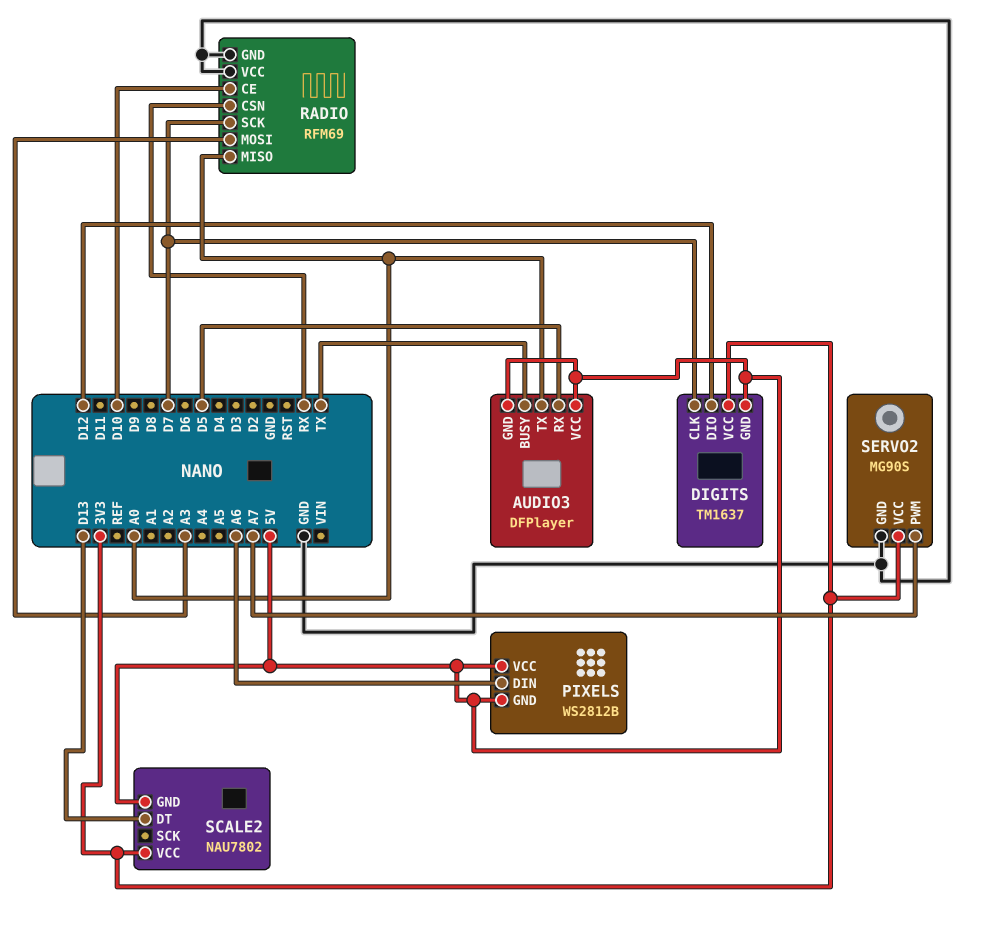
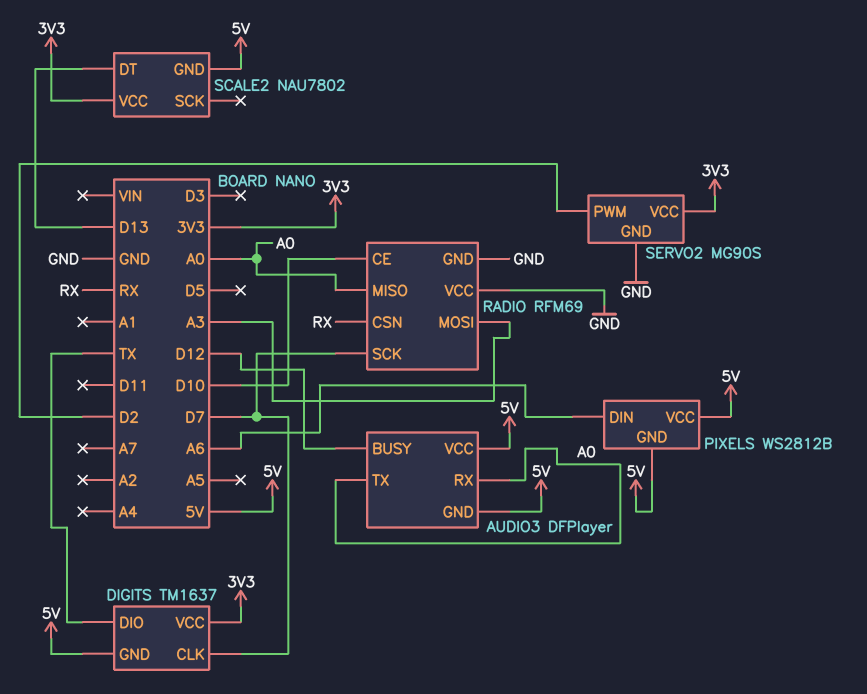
AUDIO3 pin BUSY: TX -> D12
AUDIO3 pin RX: D5 -> A0
DIGITS pin DIO: D12 -> TX
SERVO2 pin PWM: A7 -> D2

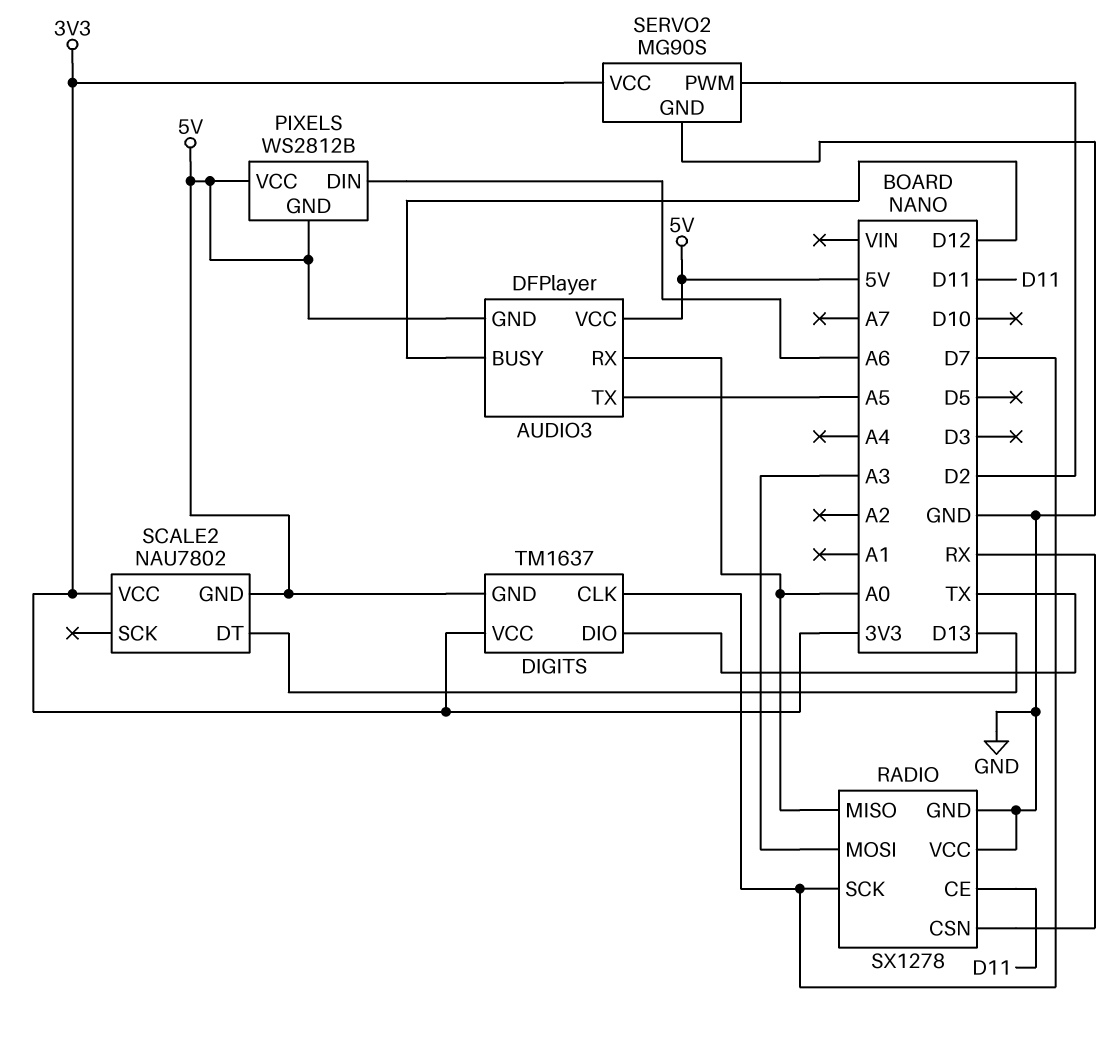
AUDIO3 pin TX: A0 -> A5
RADIO: RFM69 -> SX1278
RADIO pin CE: D10 -> D11

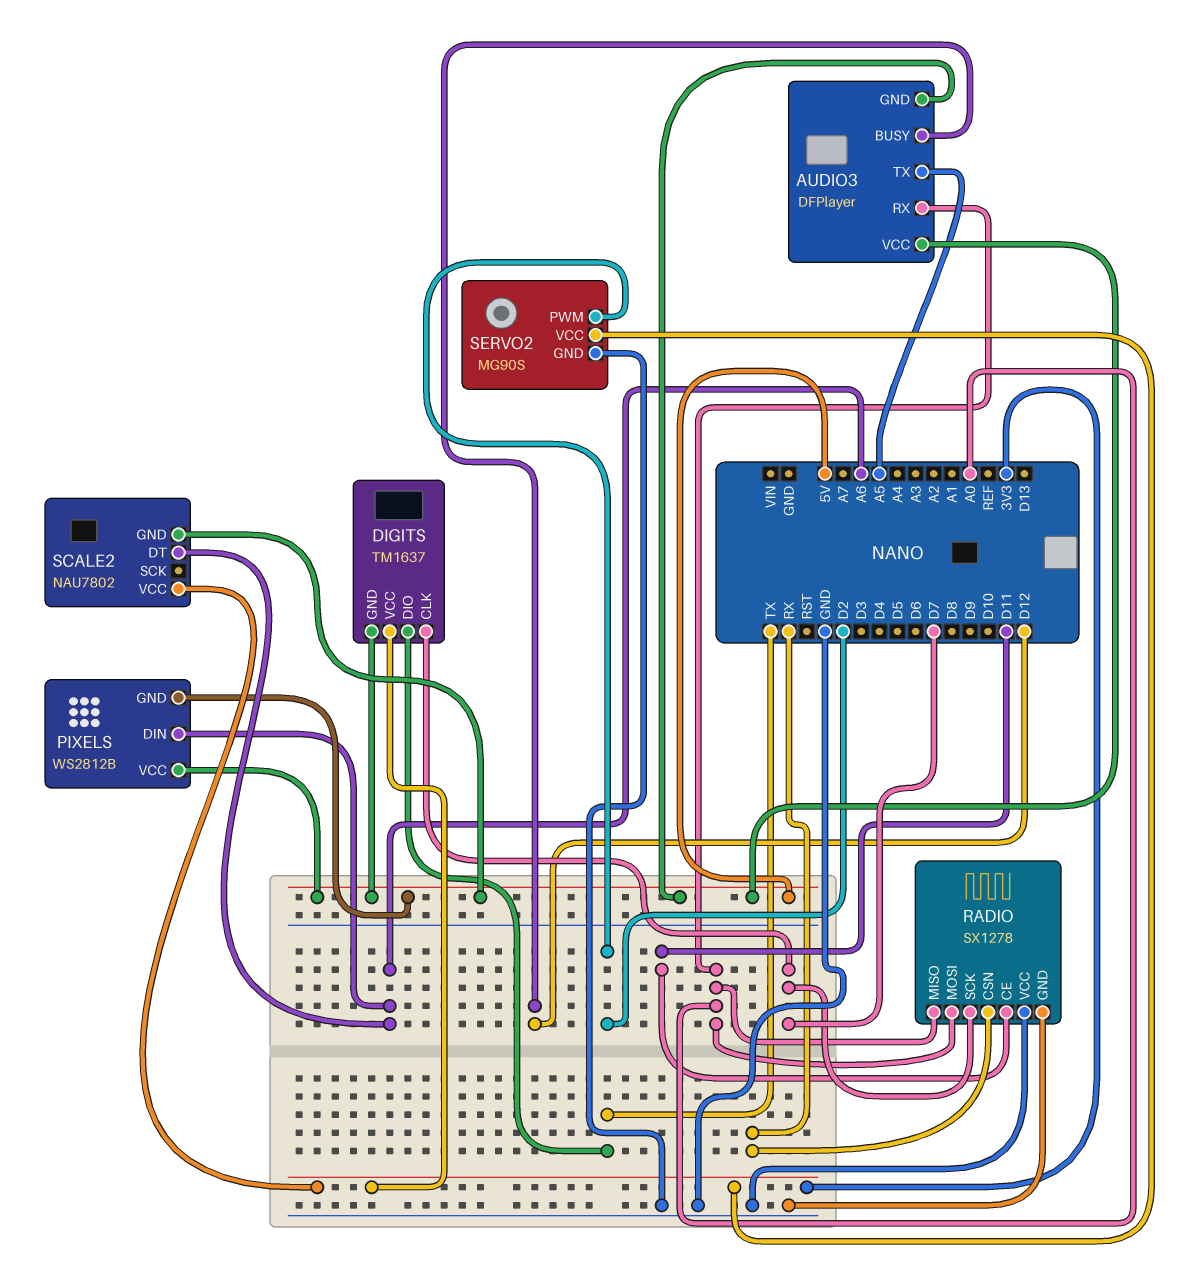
RADIO pin MOSI: A3 -> A0
SCALE2 pin DT: D13 -> A6

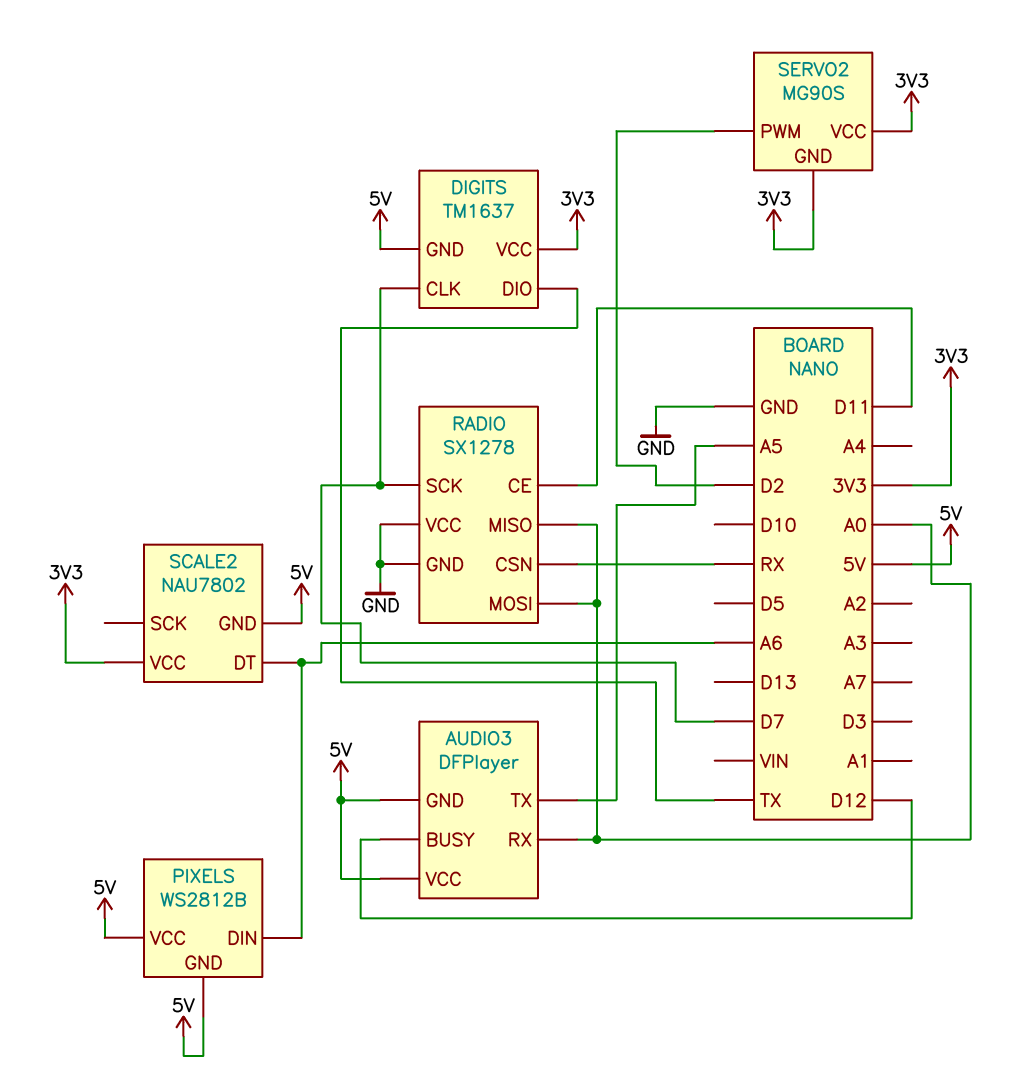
SERVO2 pin GND: GND -> 3V3

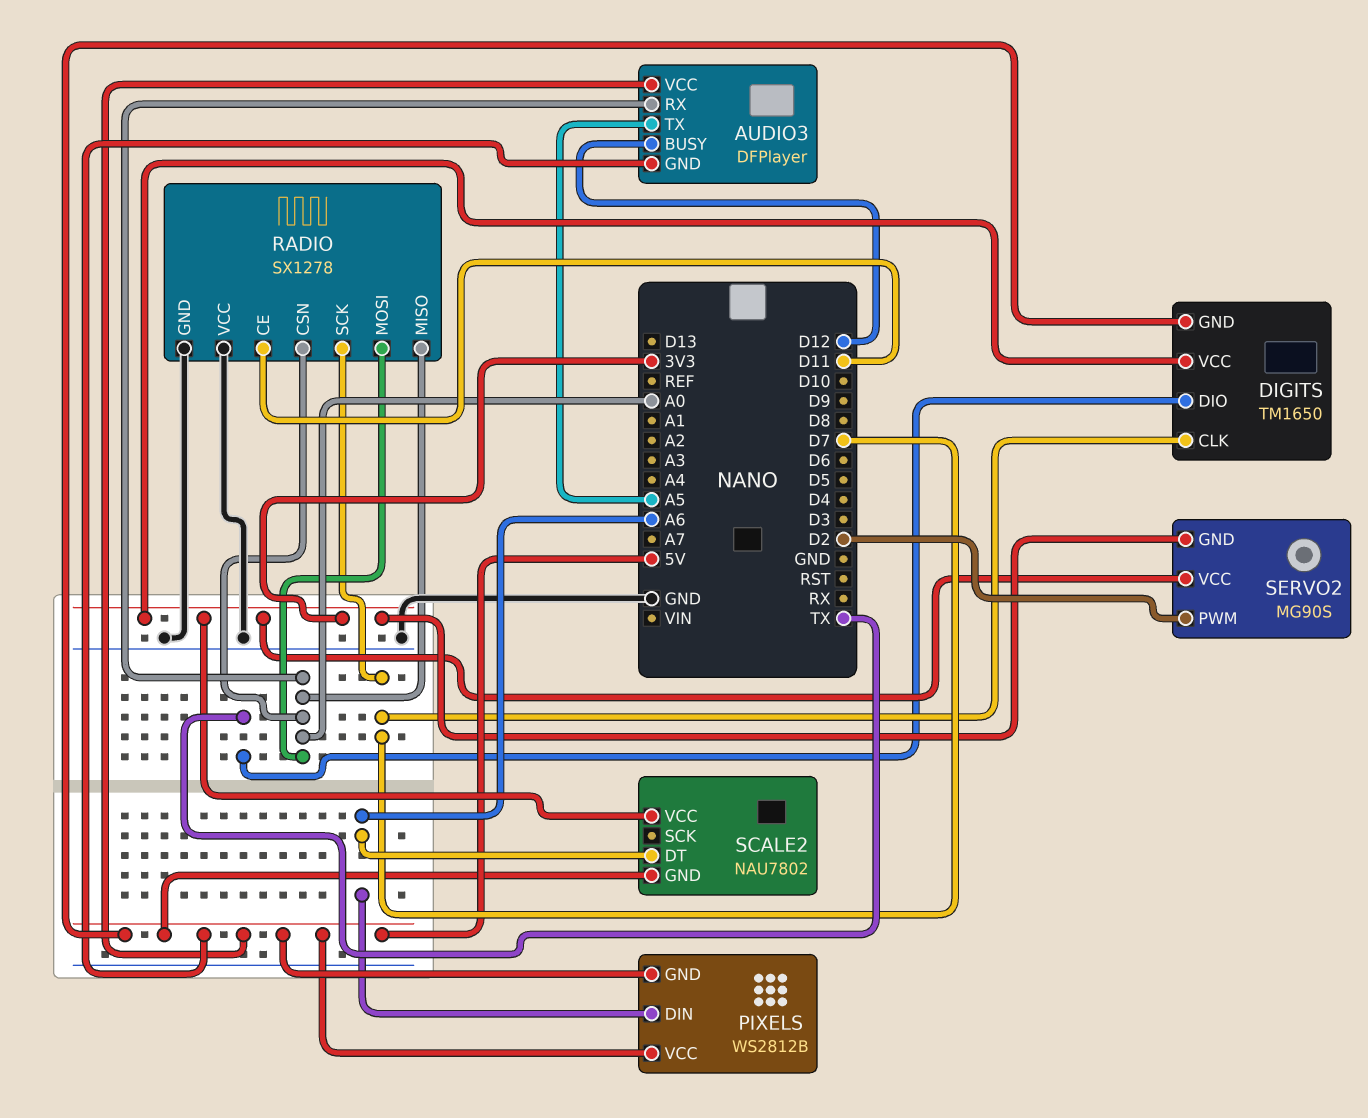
DIGITS: TM1637 -> TM1650
RADIO pin CSN: RX -> A0

